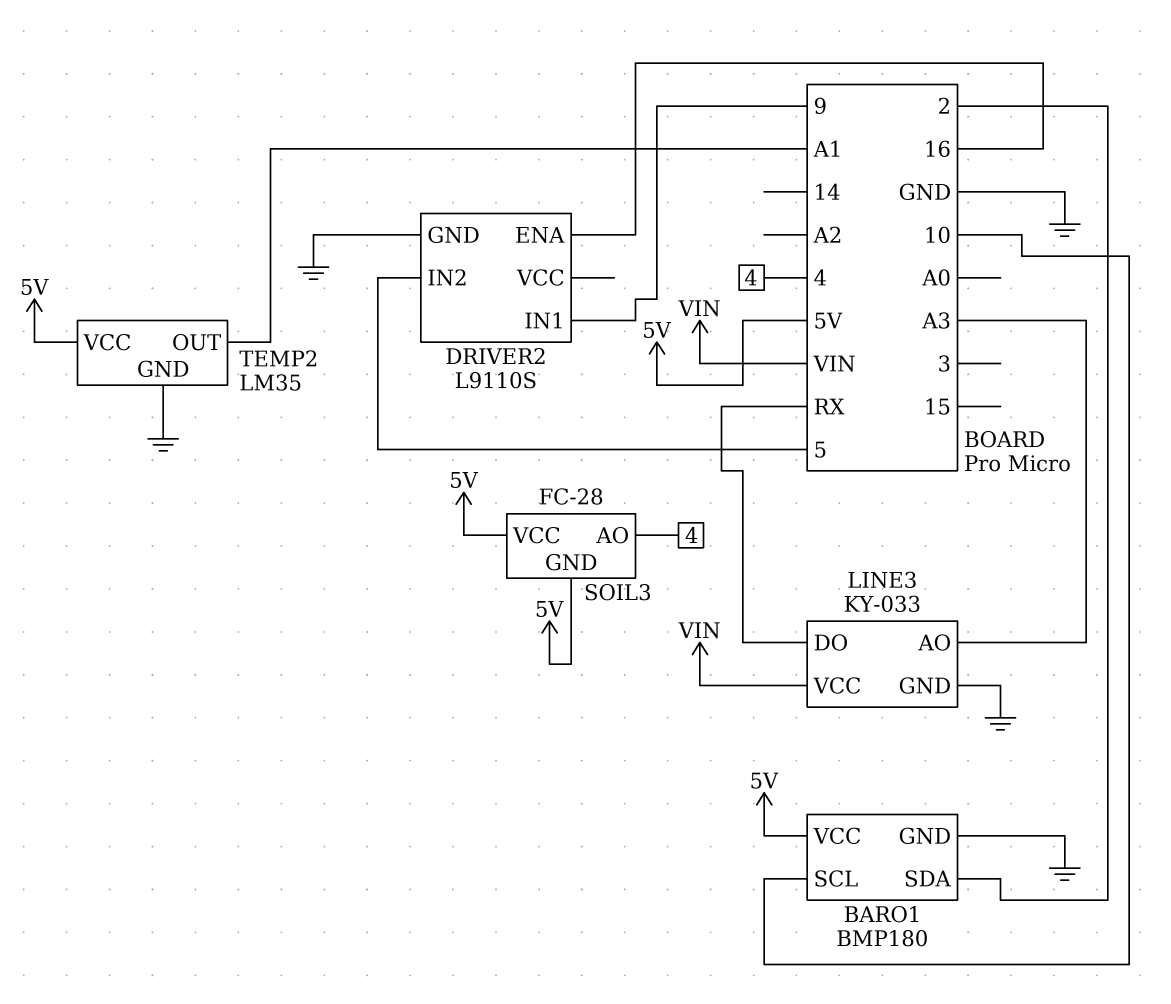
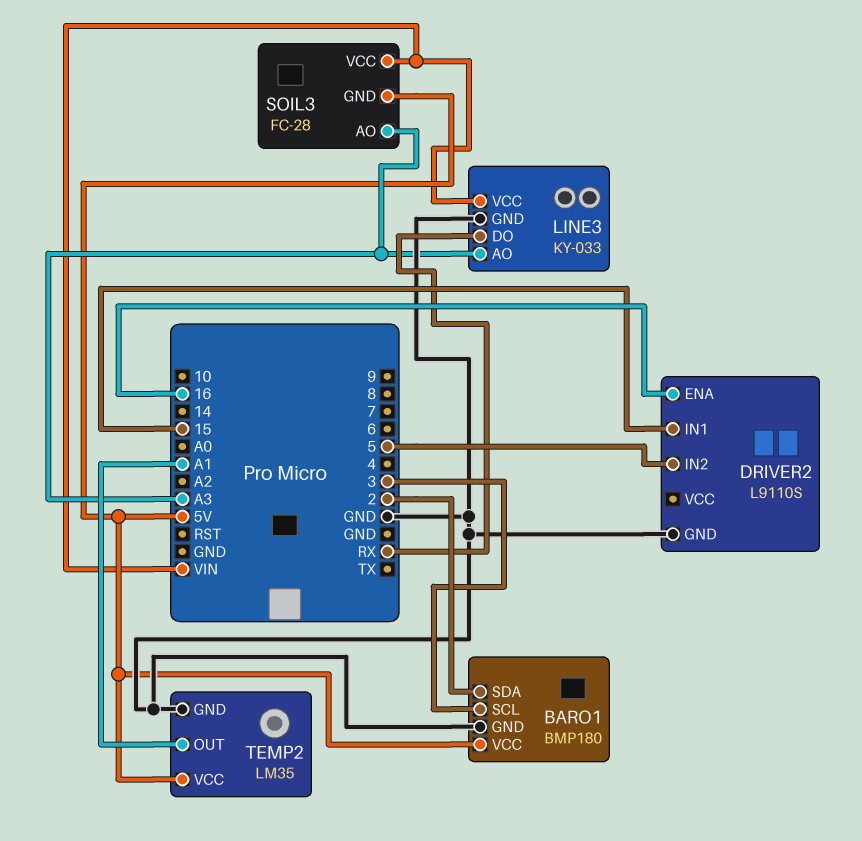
BARO1 pin SCL: 10 -> 3
DRIVER2 pin IN1: 9 -> 15
SOIL3 pin AO: 4 -> A3
SOIL3 pin VCC: 5V -> VIN

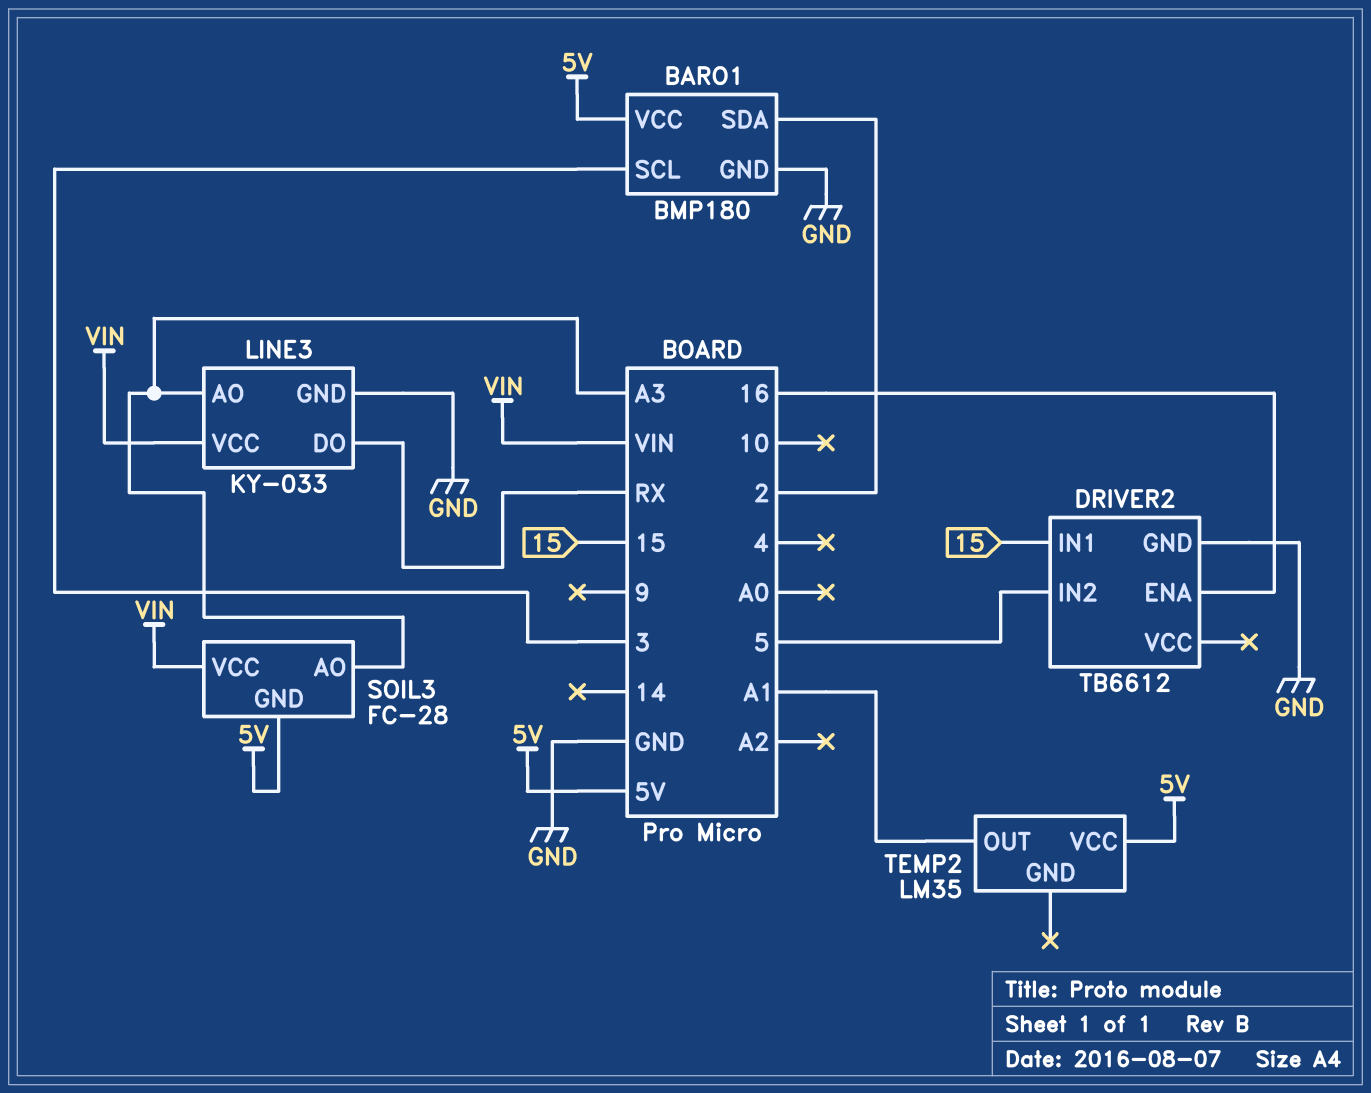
DRIVER2: L9110S -> TB6612
TEMP2 pin GND: GND -> none

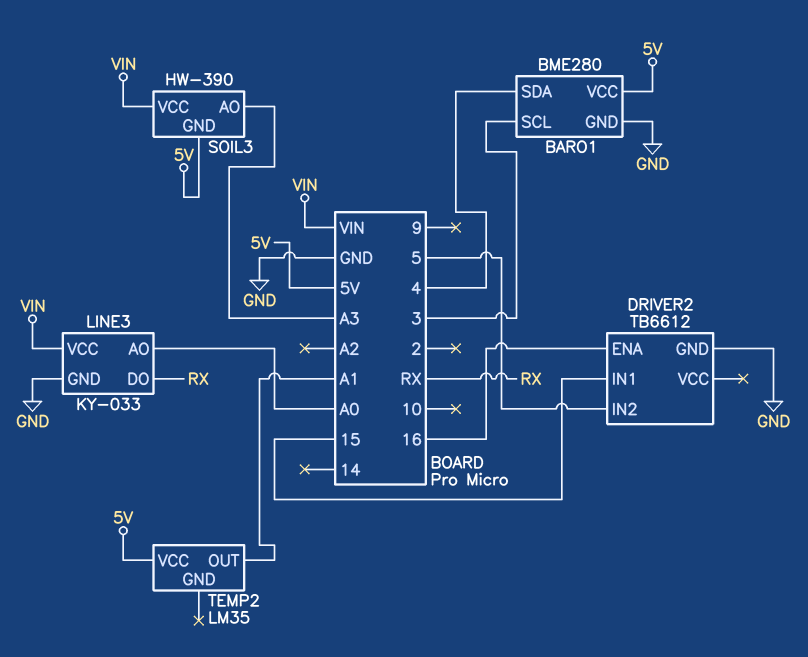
BARO1: BMP180 -> BME280
BARO1 pin SDA: 2 -> 4
LINE3 pin AO: A3 -> A0
SOIL3: FC-28 -> HW-390

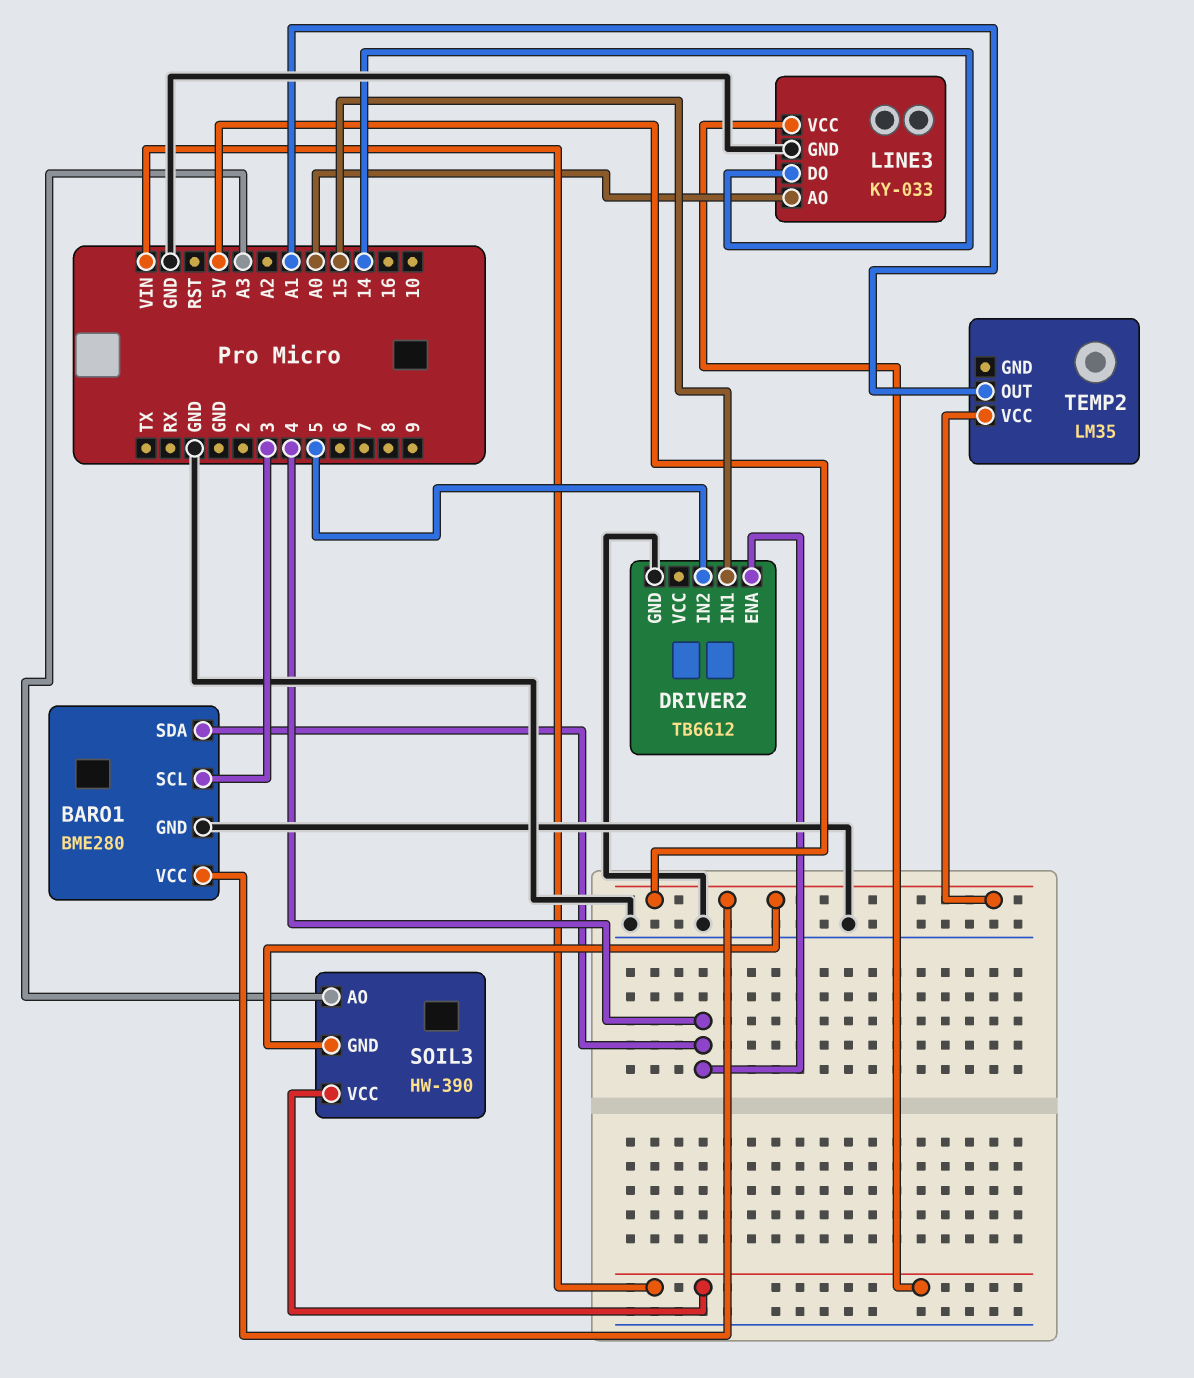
DRIVER2 pin ENA: 16 -> 4
LINE3 pin DO: RX -> 14

